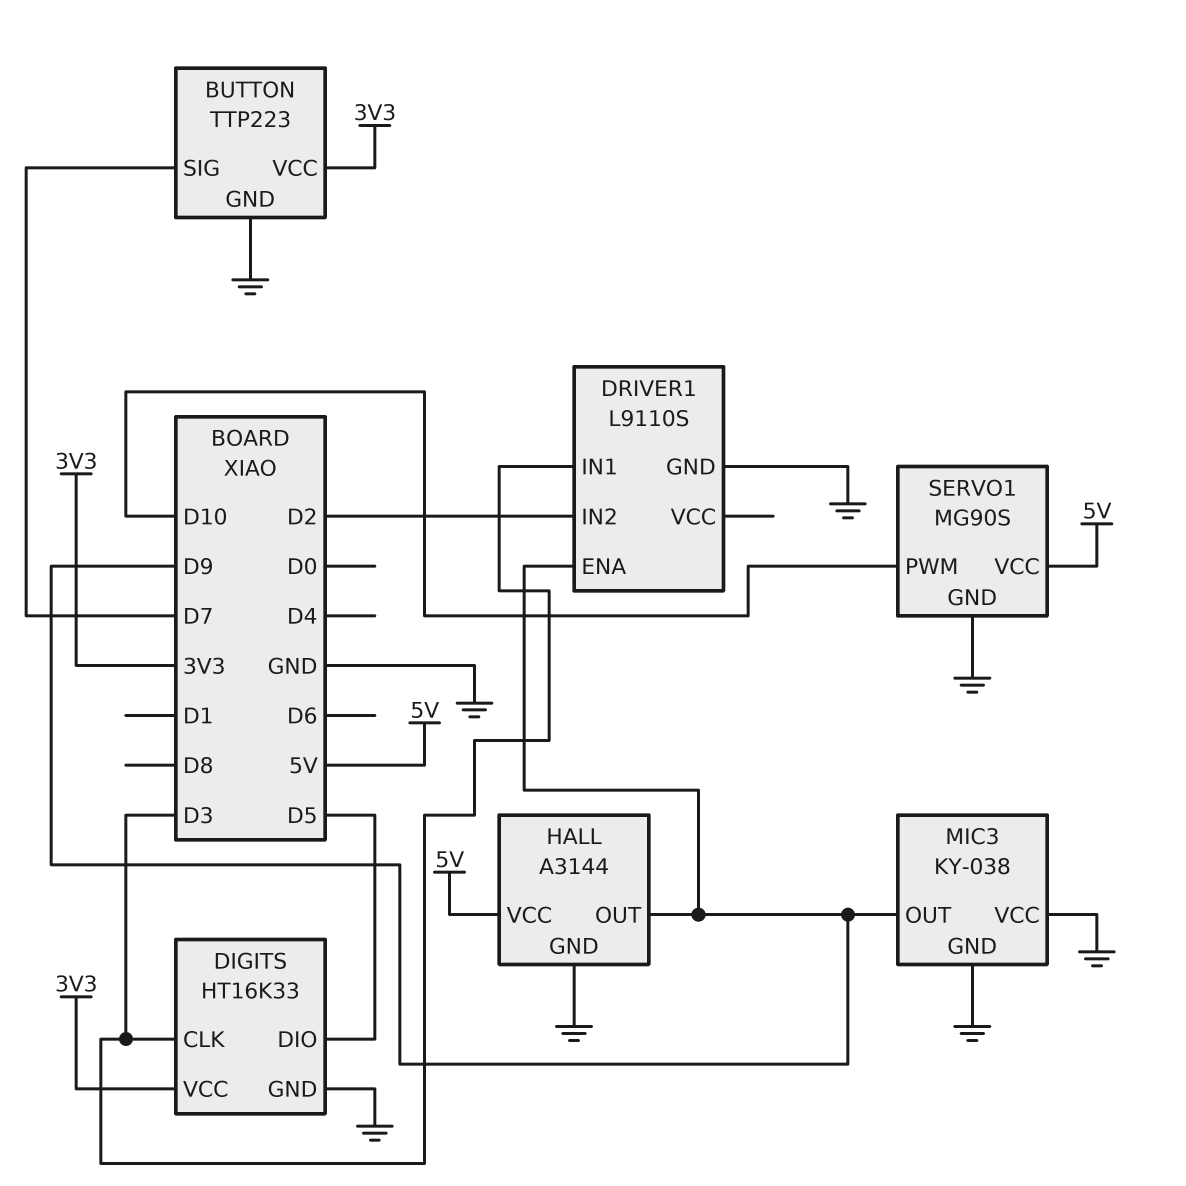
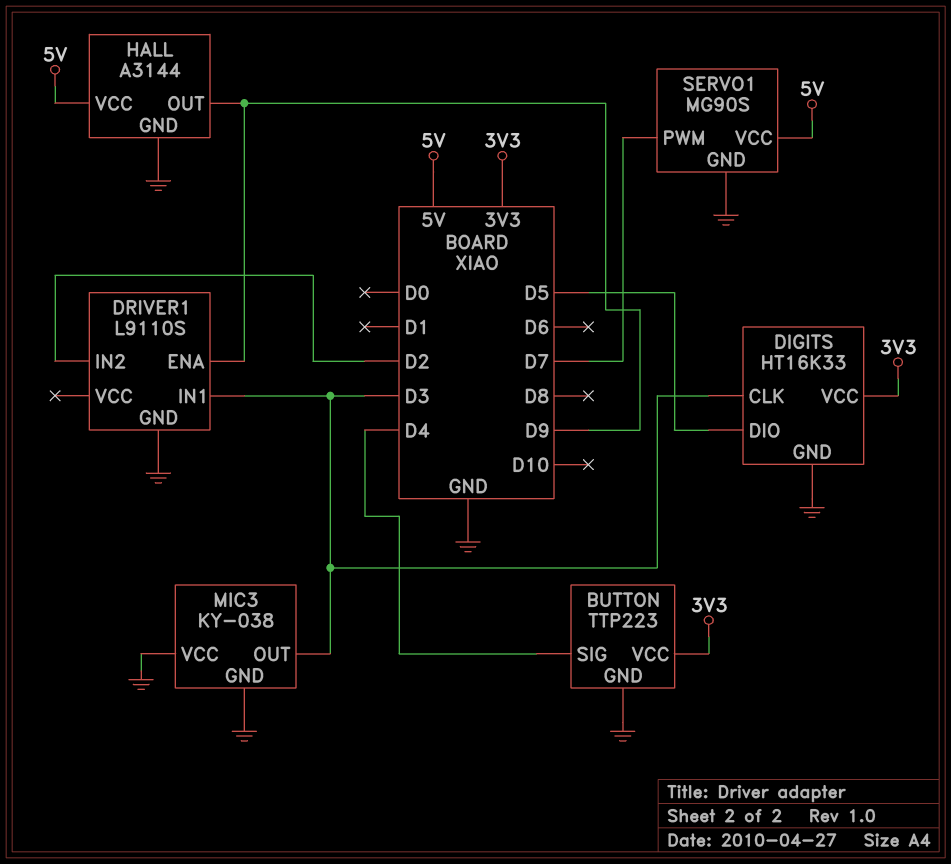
BUTTON pin SIG: D7 -> D4
MIC3 pin OUT: D9 -> D3
SERVO1 pin PWM: D10 -> D7

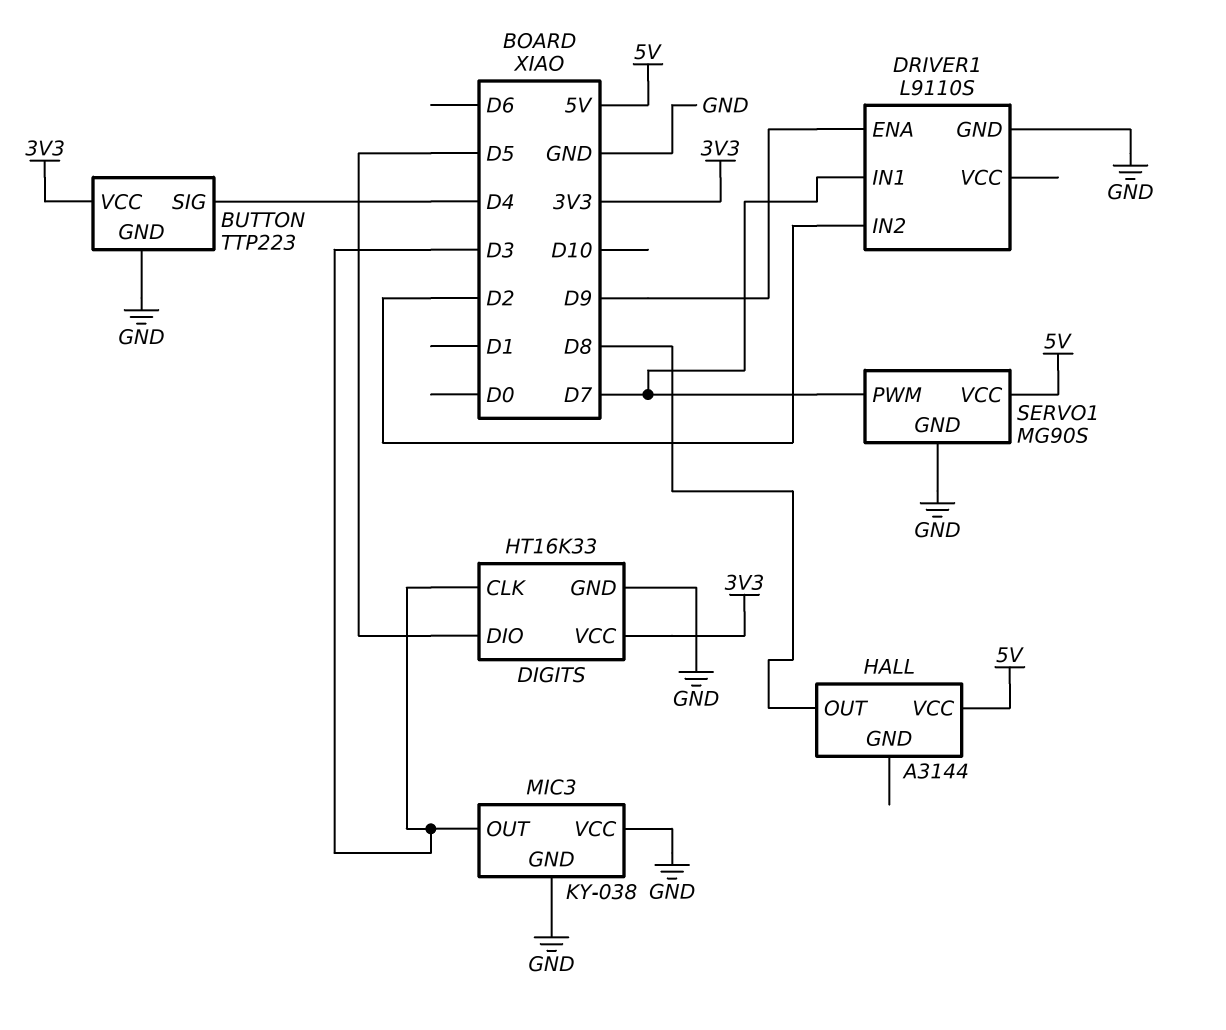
DRIVER1 pin IN1: D3 -> D7
HALL pin GND: GND -> none
HALL pin OUT: D9 -> D8

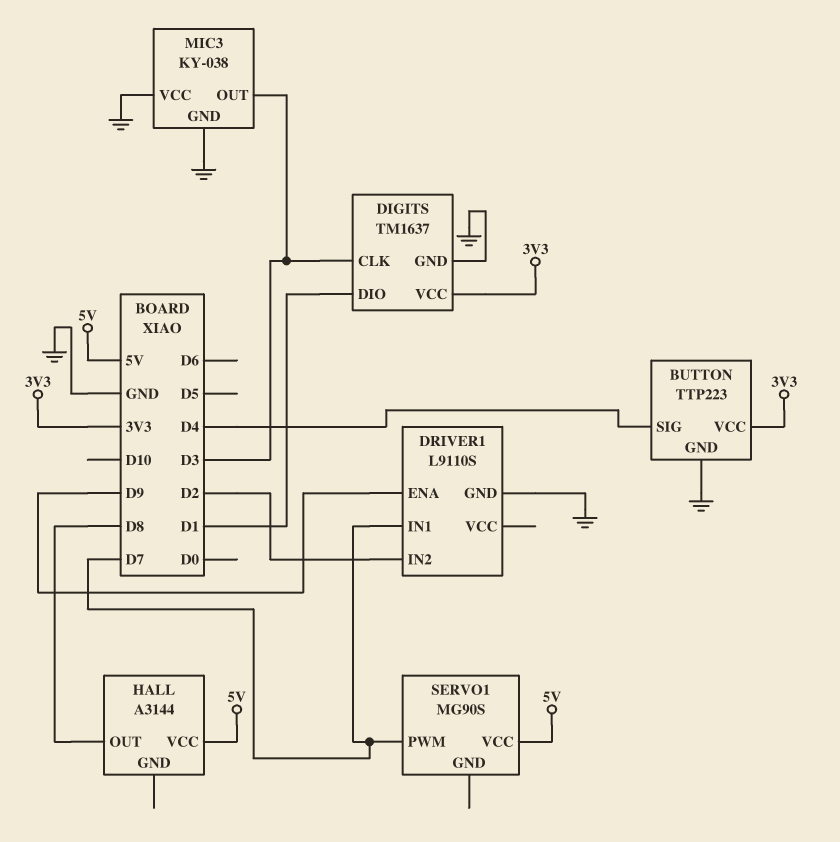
DIGITS: HT16K33 -> TM1637
DIGITS pin DIO: D5 -> D1
SERVO1 pin GND: GND -> none

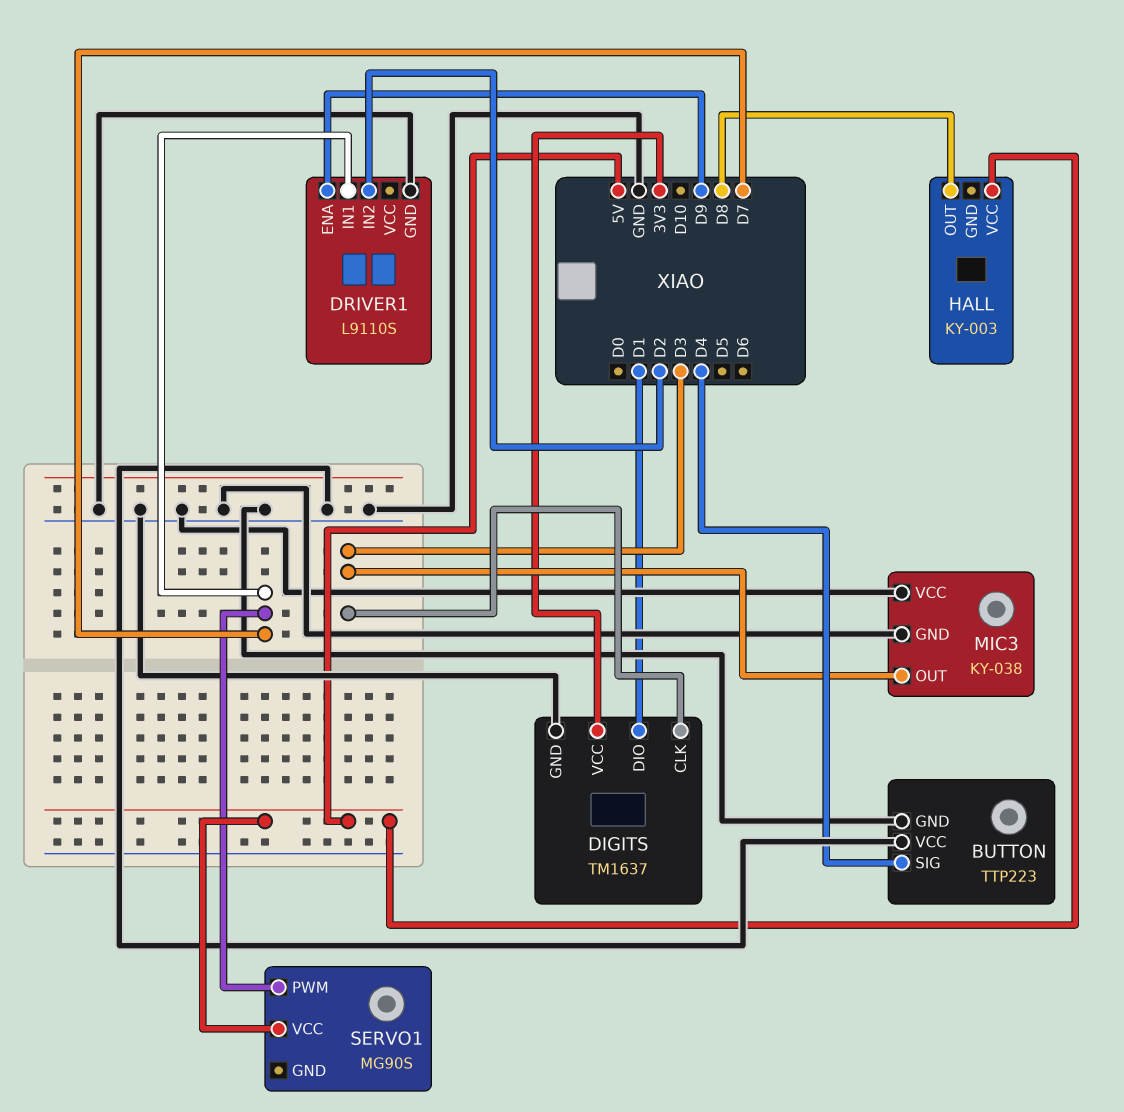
BUTTON pin VCC: 3V3 -> GND
HALL: A3144 -> KY-003

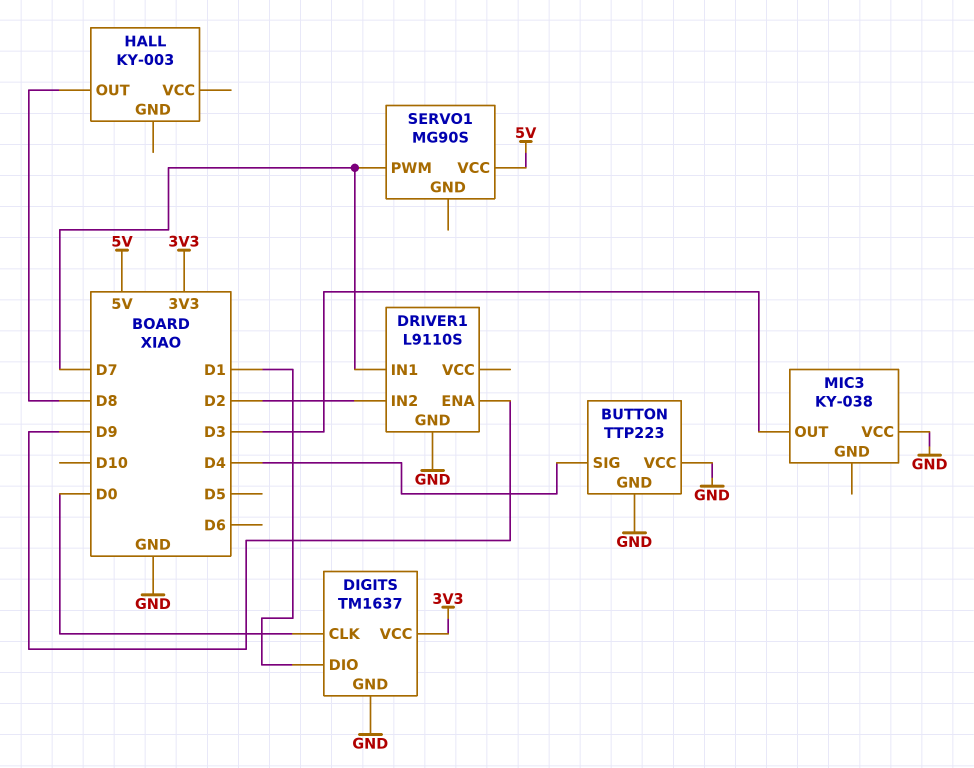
DIGITS pin CLK: D3 -> D0
HALL pin VCC: 5V -> none
MIC3 pin GND: GND -> none

